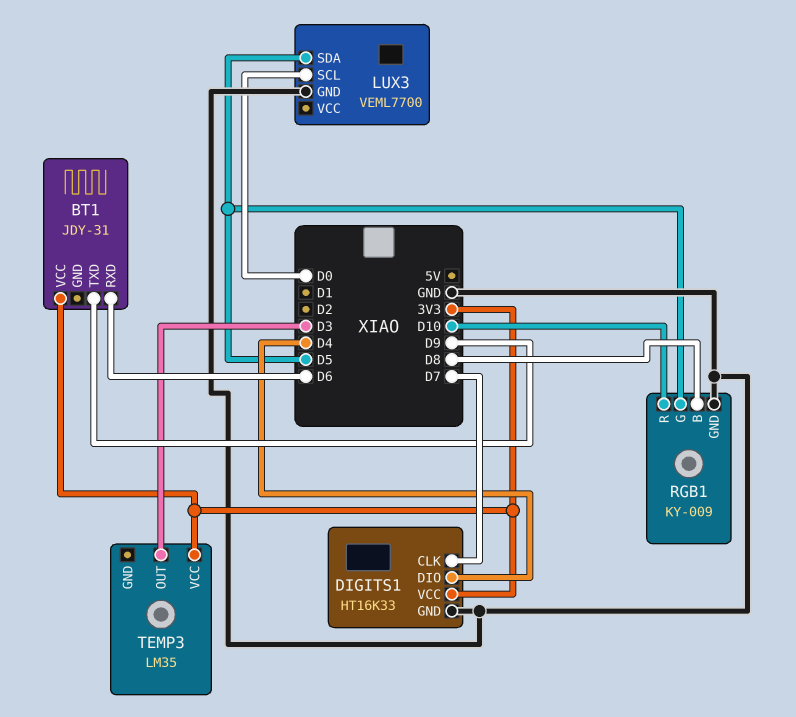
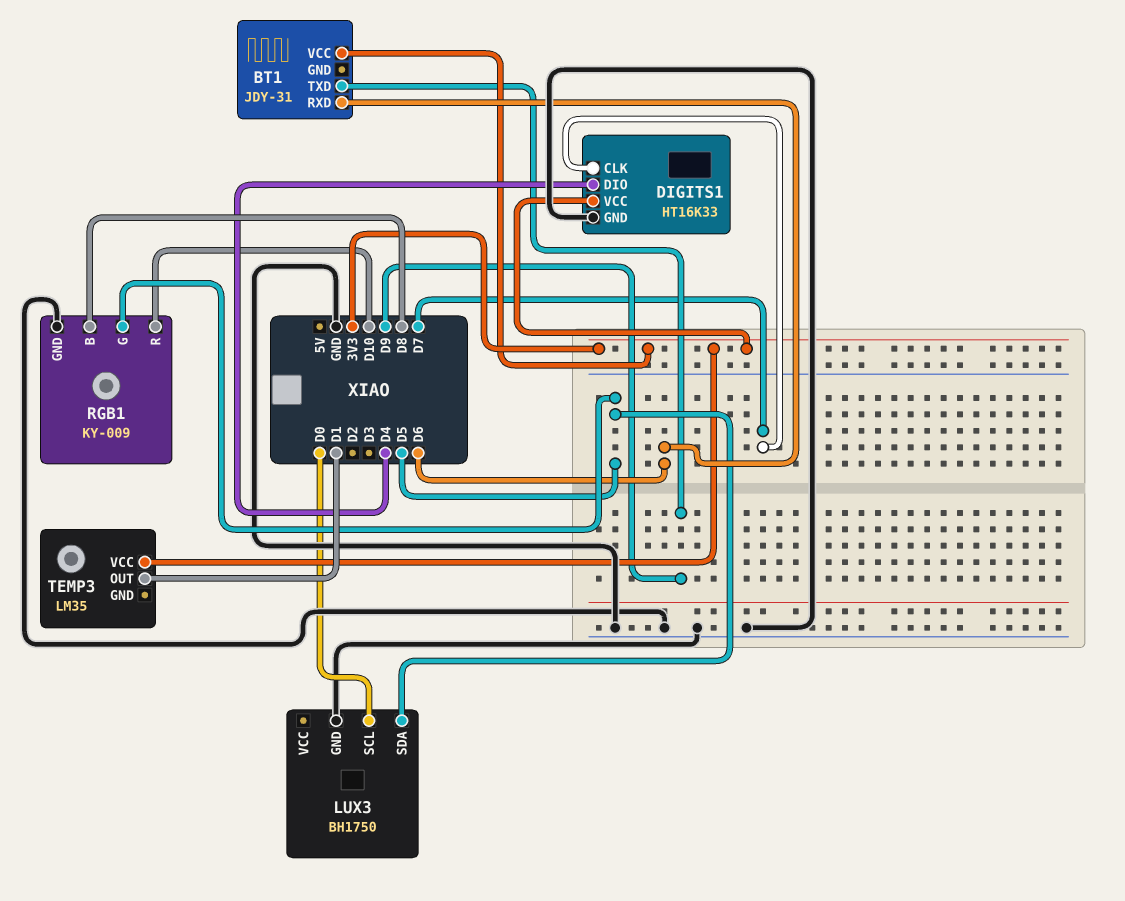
LUX3: VEML7700 -> BH1750
TEMP3 pin OUT: D3 -> D1

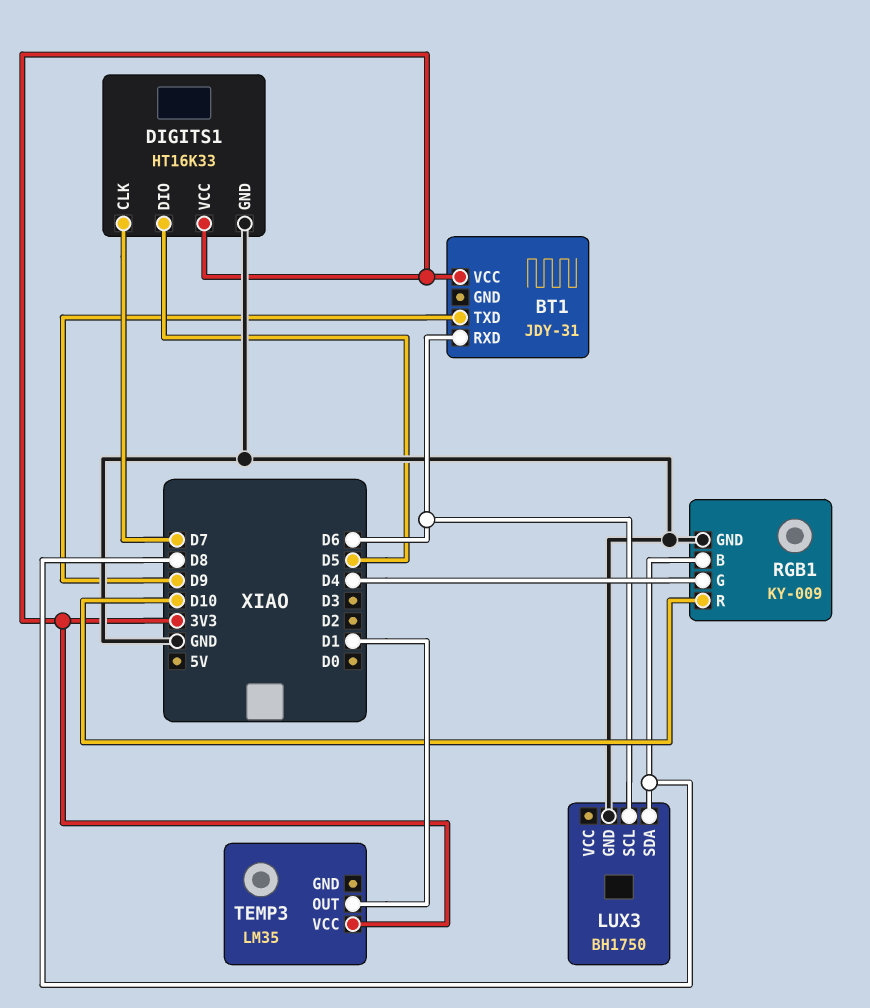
DIGITS1 pin DIO: D4 -> D5
LUX3 pin SCL: D0 -> D6
LUX3 pin SDA: D5 -> D8
RGB1 pin G: D5 -> D4

